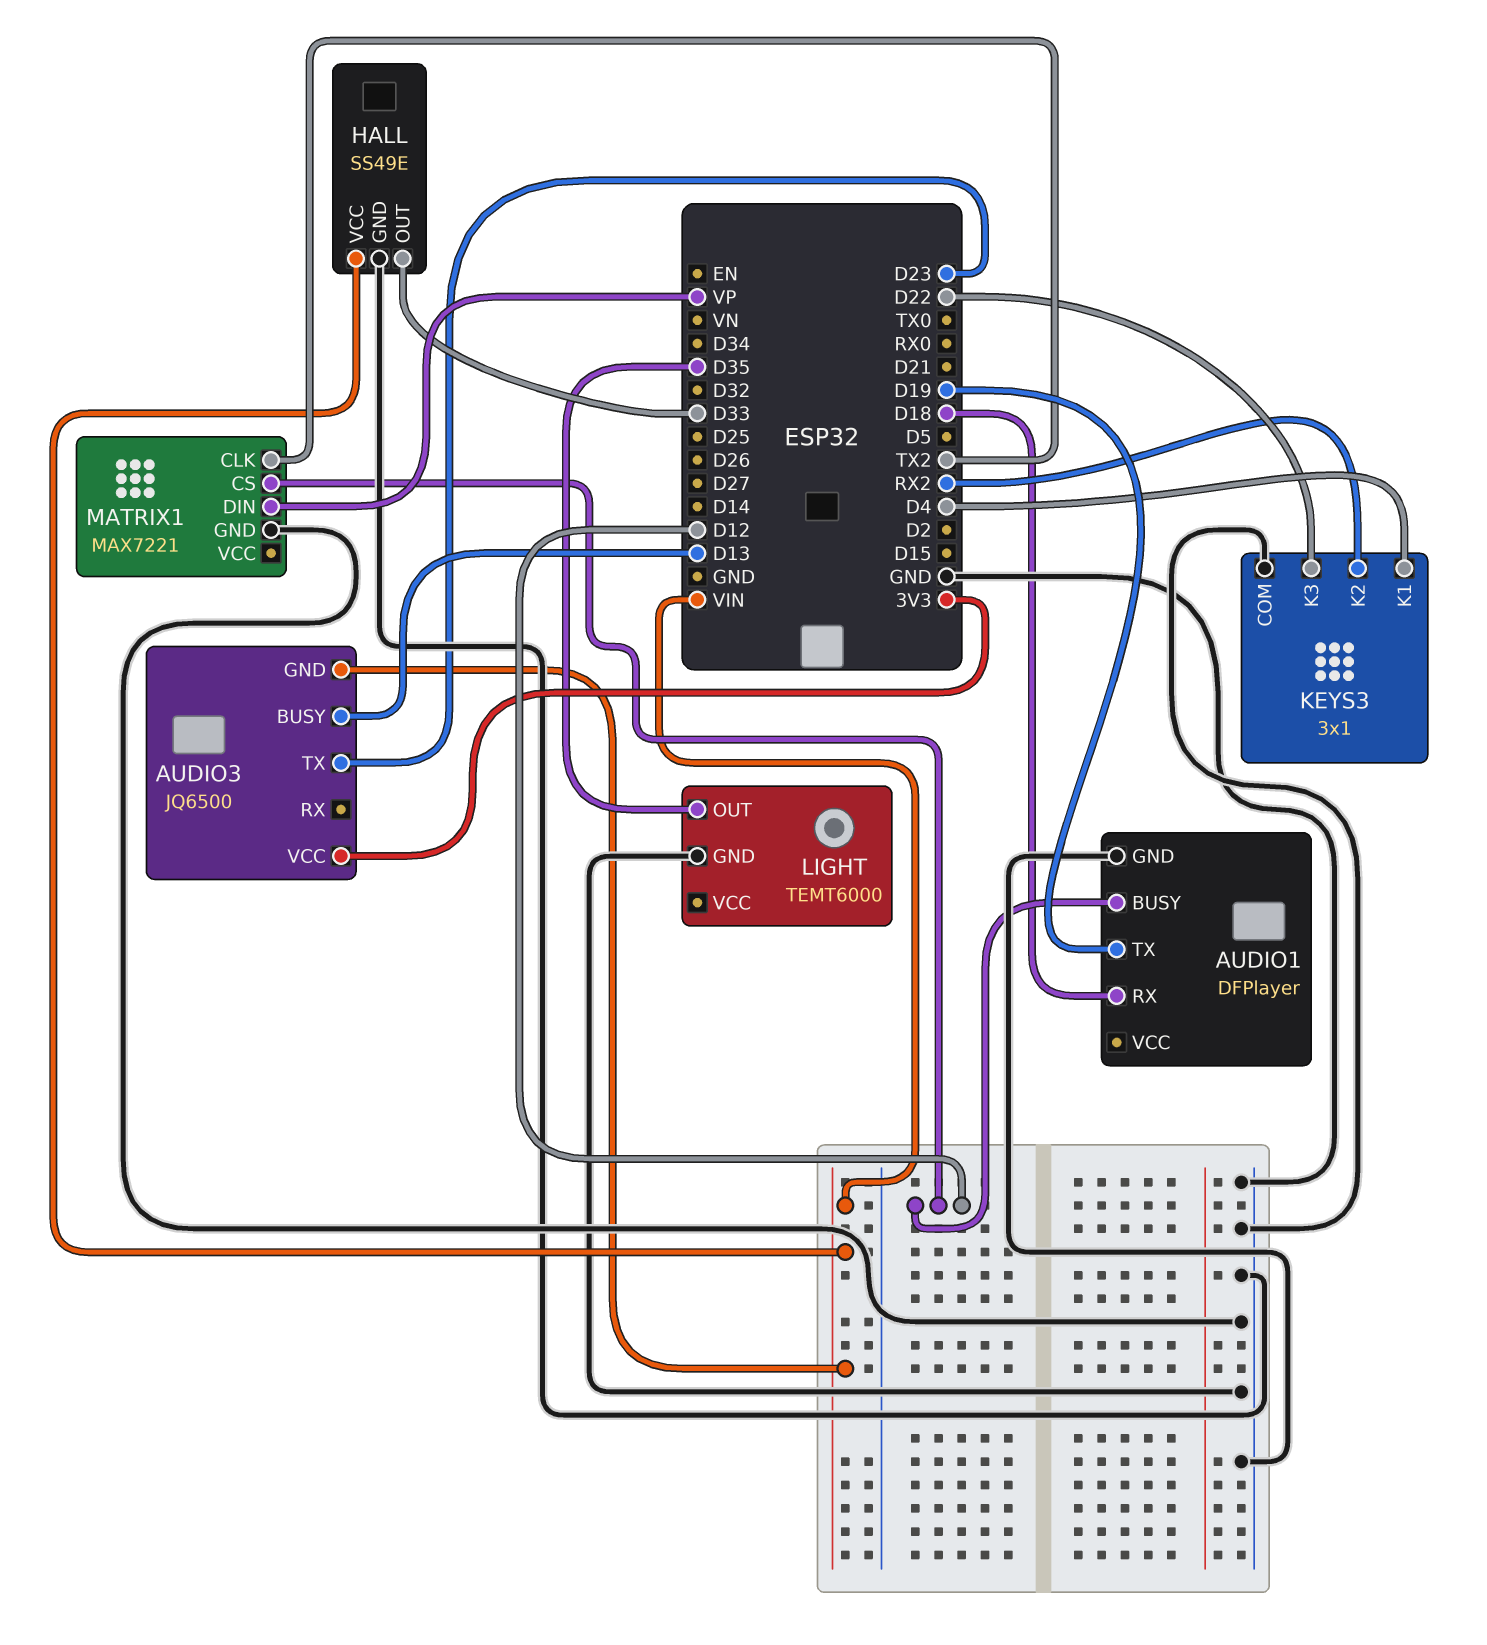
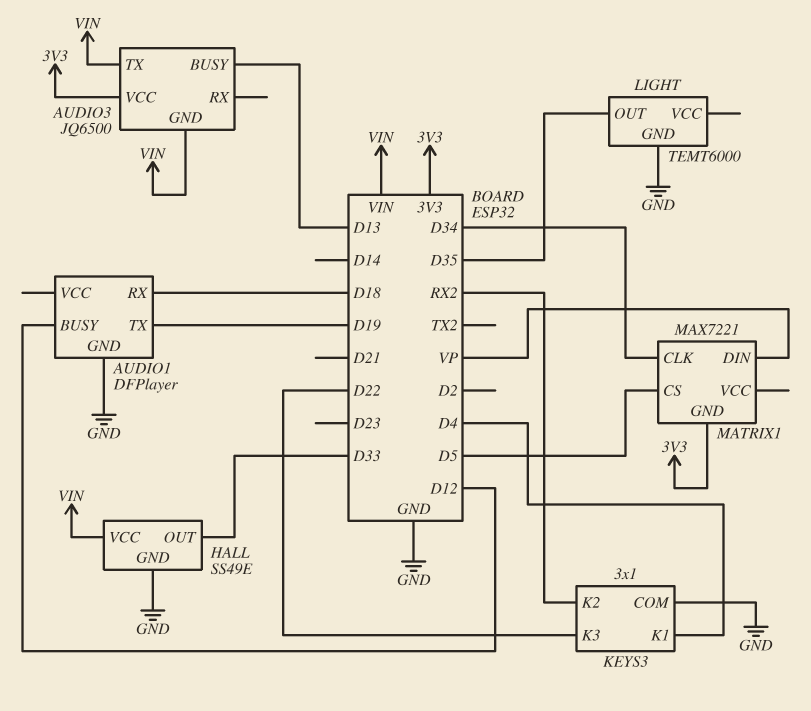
AUDIO3 pin TX: D23 -> VIN
MATRIX1 pin CLK: TX2 -> D34
MATRIX1 pin CS: D12 -> D5
MATRIX1 pin GND: GND -> 3V3

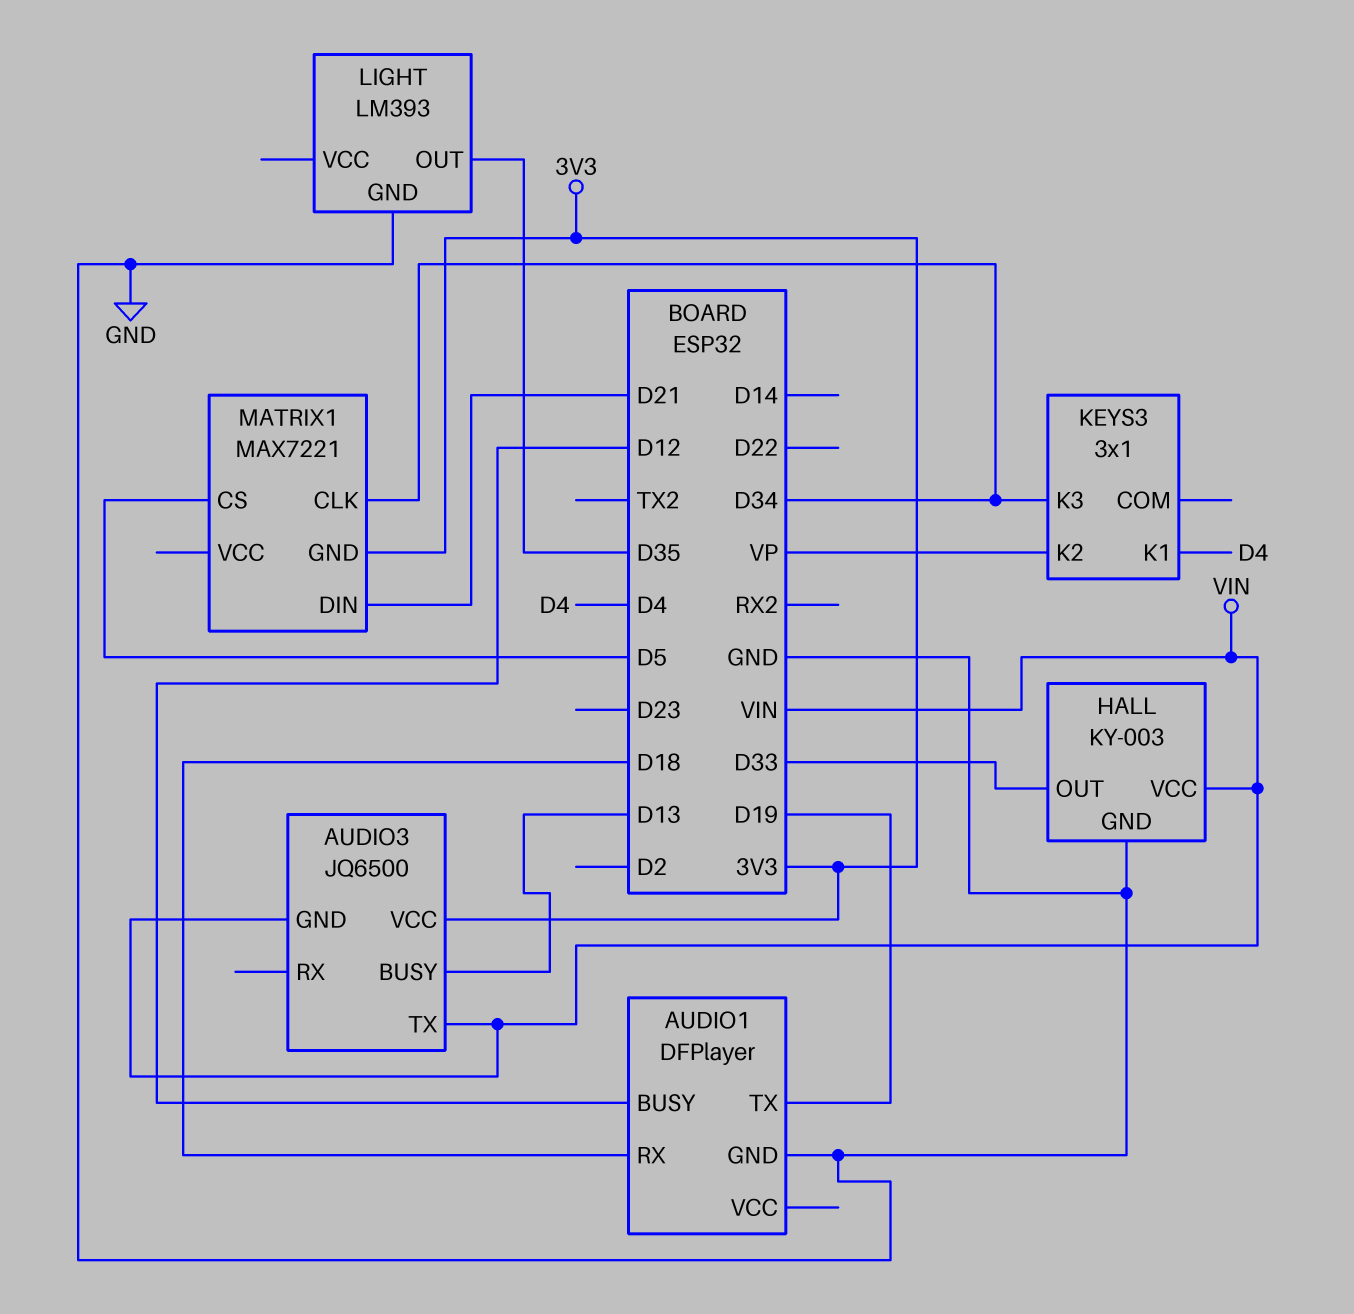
HALL: SS49E -> KY-003
KEYS3 pin COM: GND -> none
KEYS3 pin K2: RX2 -> VP
KEYS3 pin K3: D22 -> D34
LIGHT: TEMT6000 -> LM393
MATRIX1 pin DIN: VP -> D21

